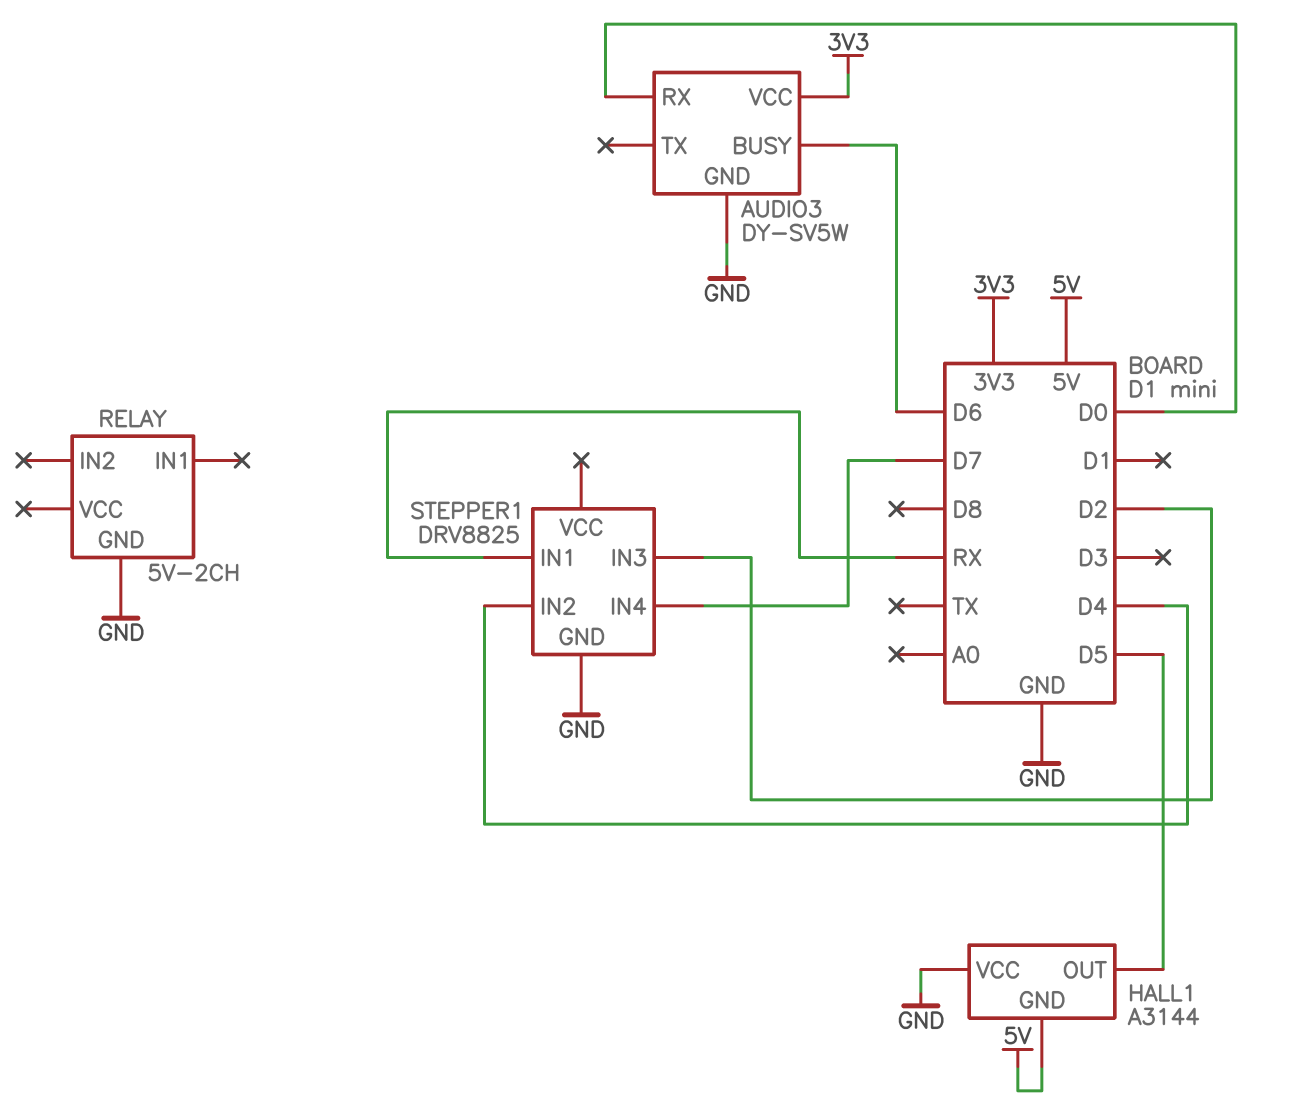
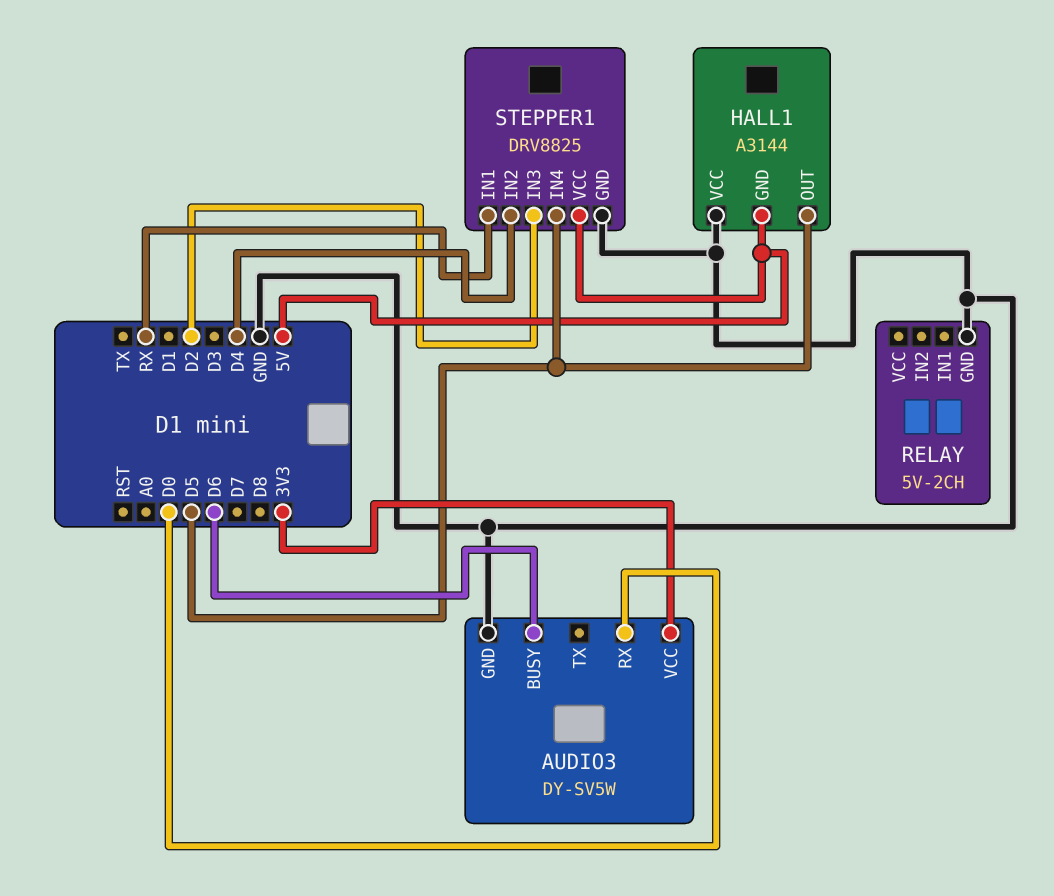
STEPPER1 pin IN4: D7 -> D5
STEPPER1 pin VCC: none -> 5V

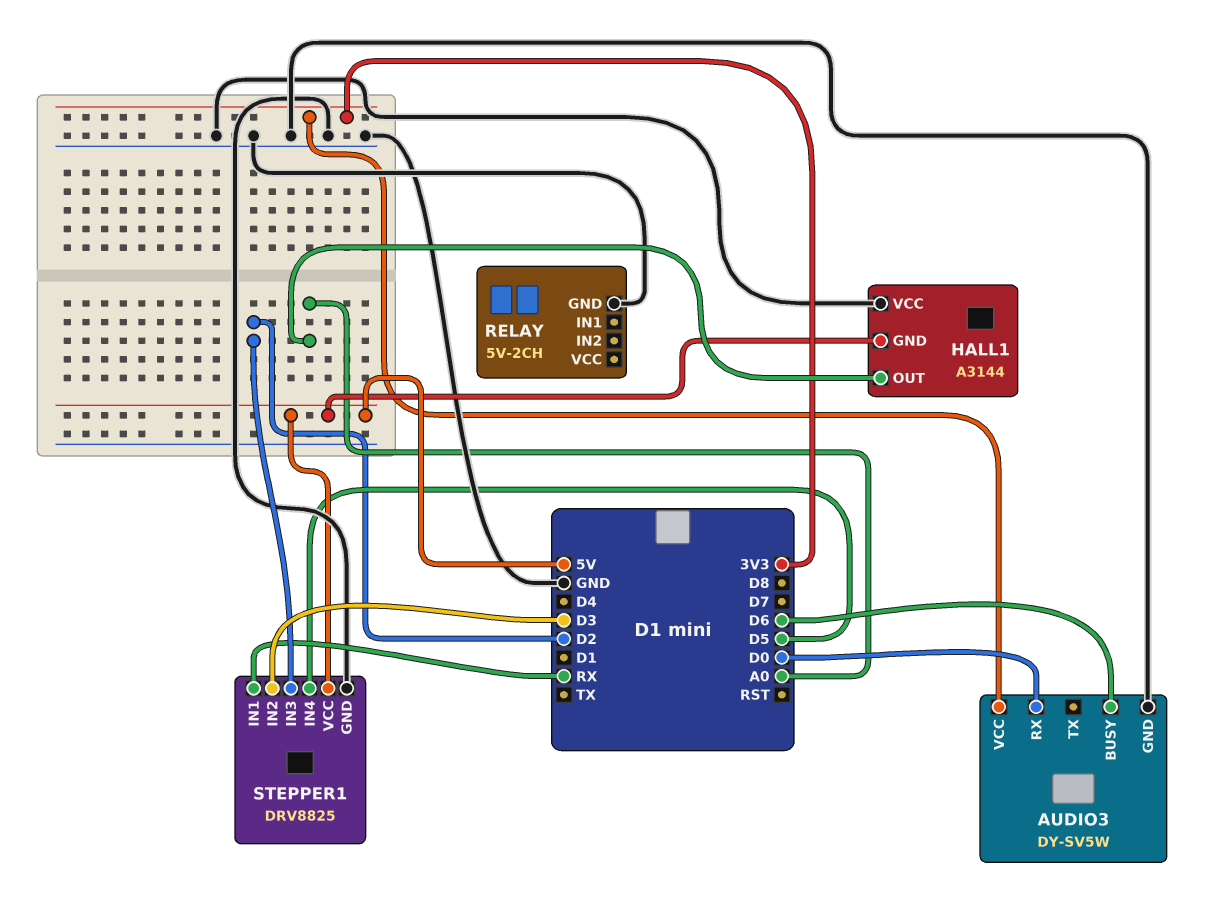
HALL1 pin OUT: D5 -> A0
STEPPER1 pin IN2: D4 -> D3

